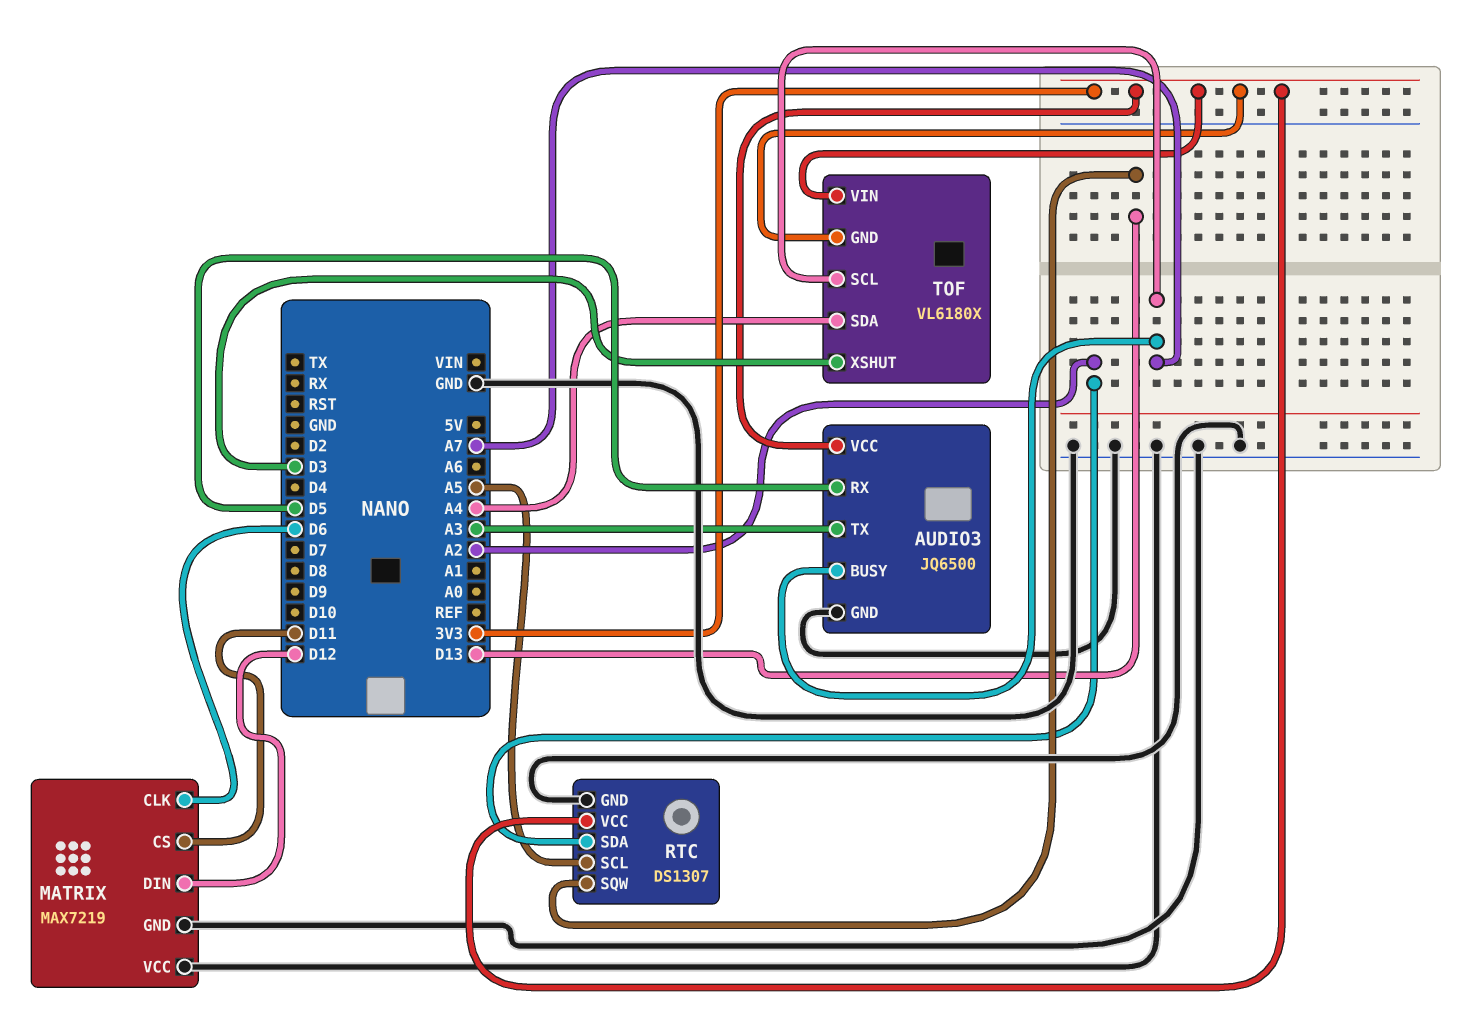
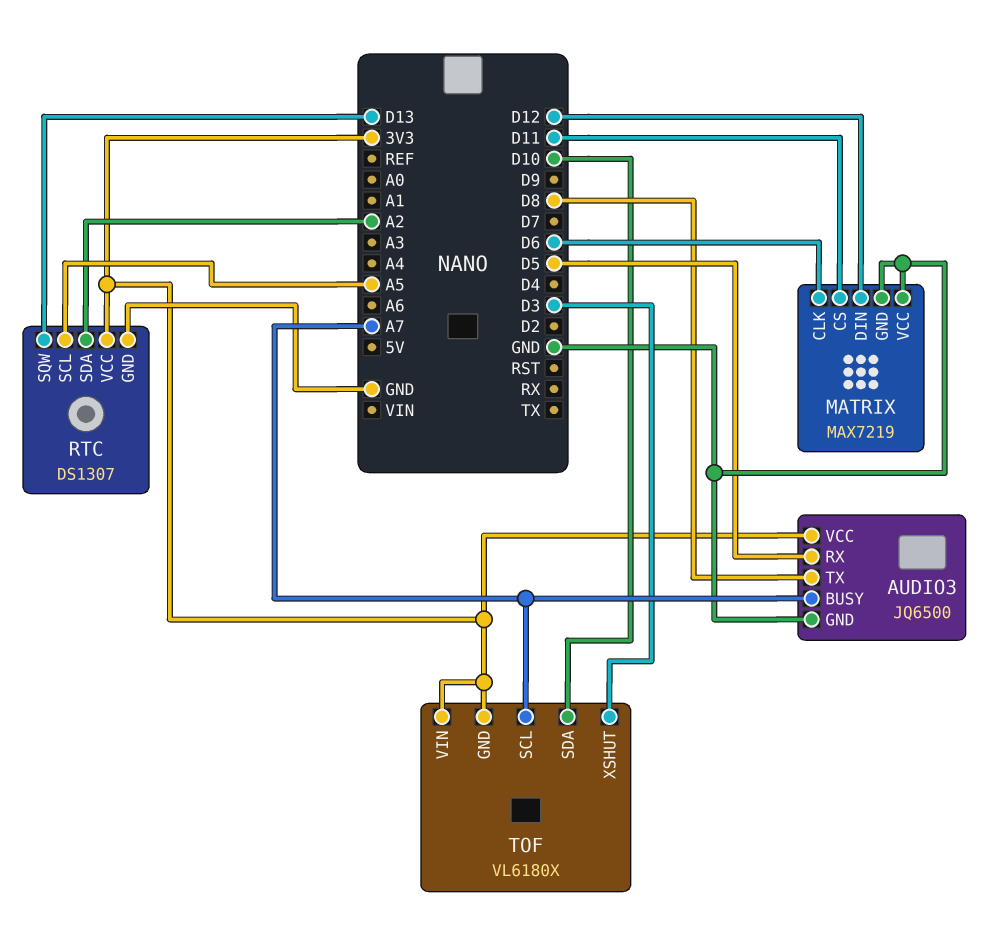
AUDIO3 pin TX: A3 -> D8
TOF pin SDA: A4 -> D10

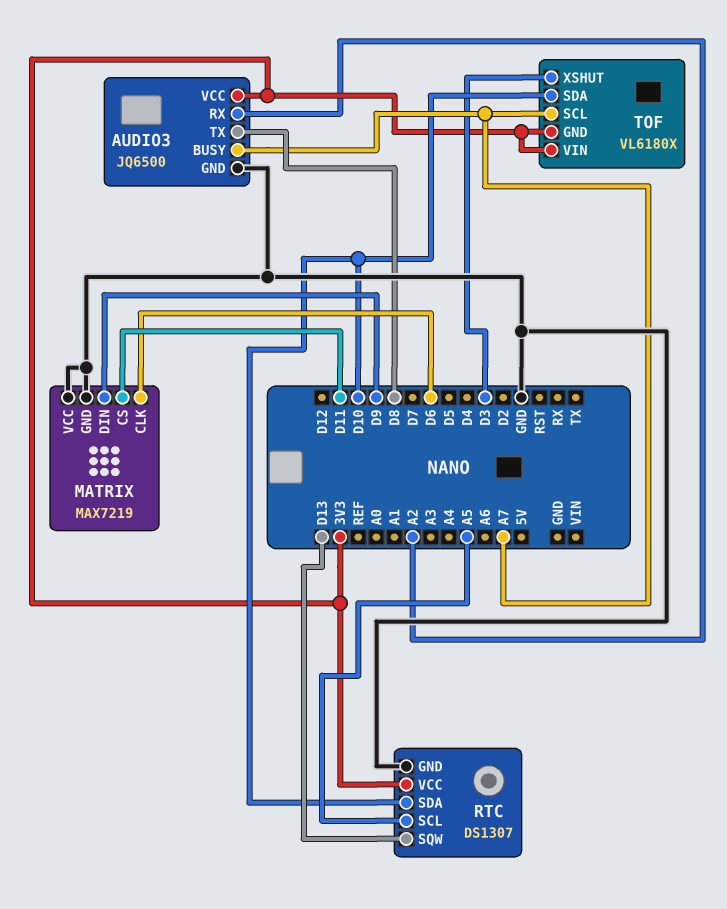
AUDIO3 pin RX: D5 -> A2
MATRIX pin DIN: D12 -> D9
RTC pin SDA: A2 -> D10

